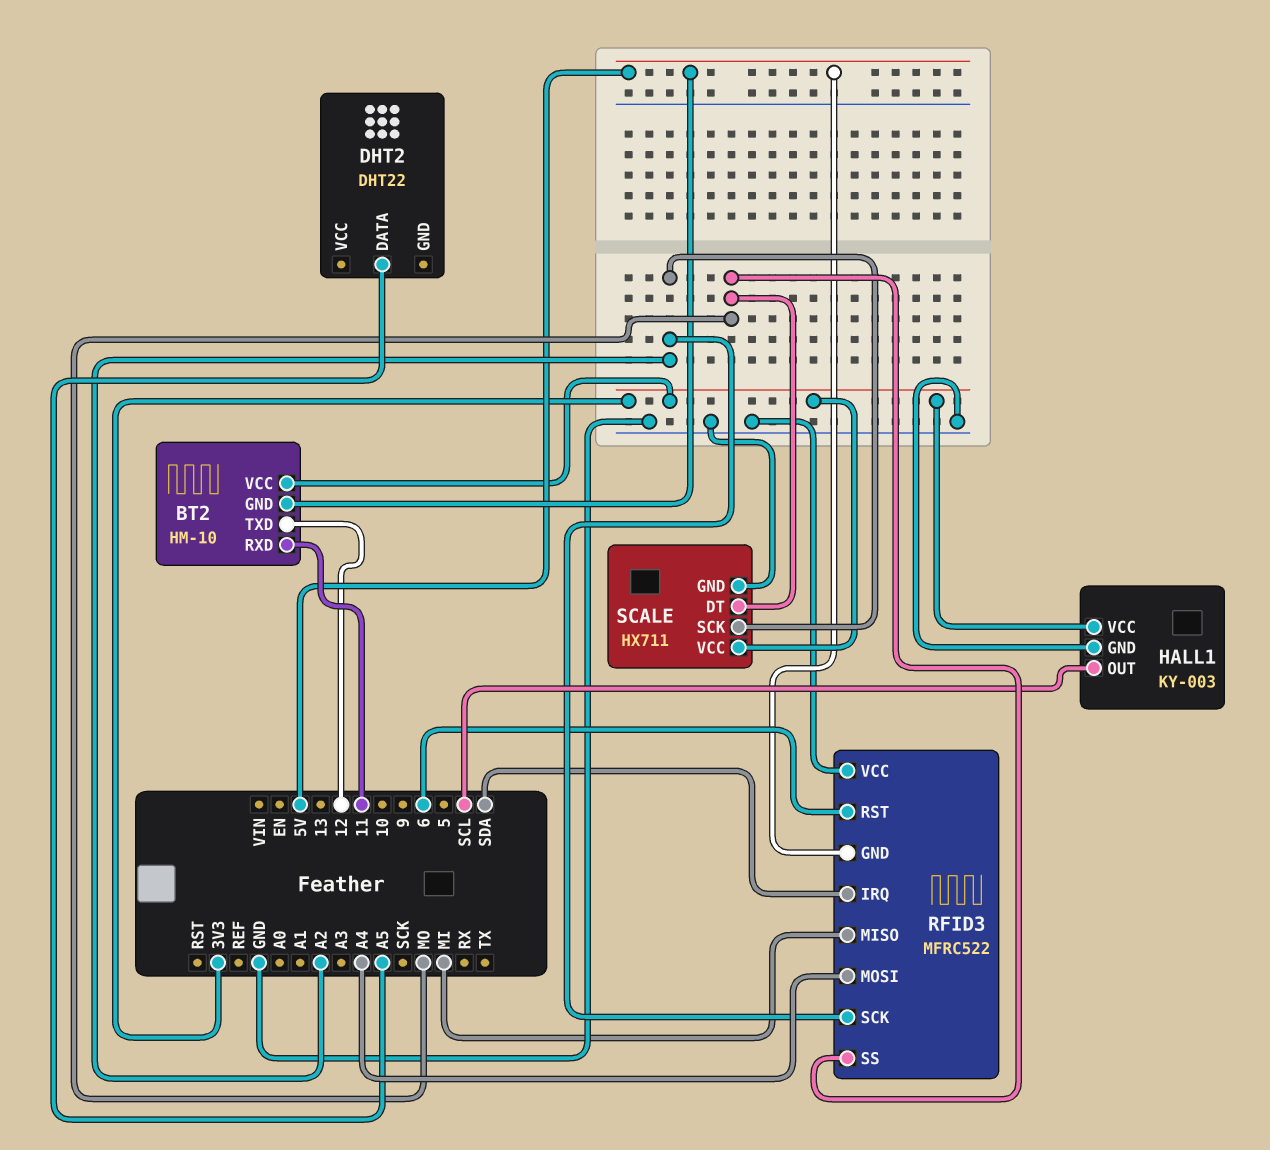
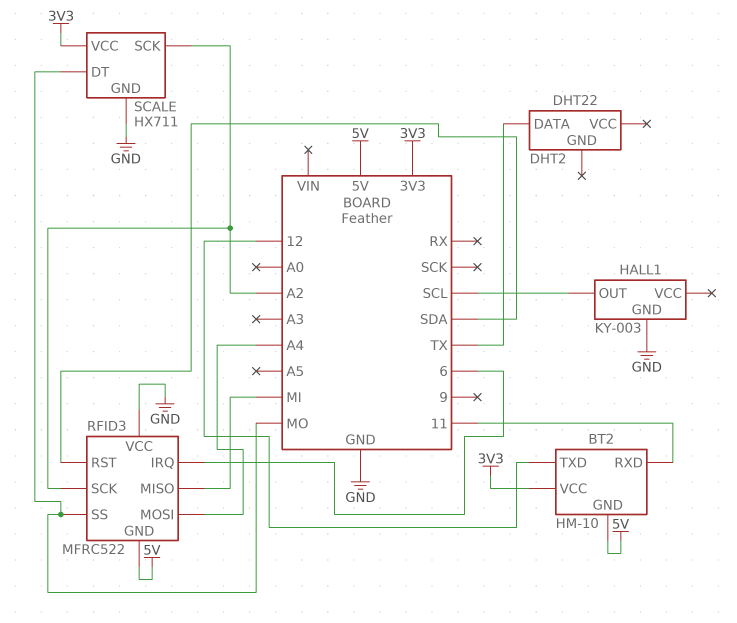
DHT2 pin DATA: A5 -> TX
HALL1 pin VCC: 3V3 -> none
RFID3 pin IRQ: SDA -> 6
RFID3 pin RST: 6 -> SDA

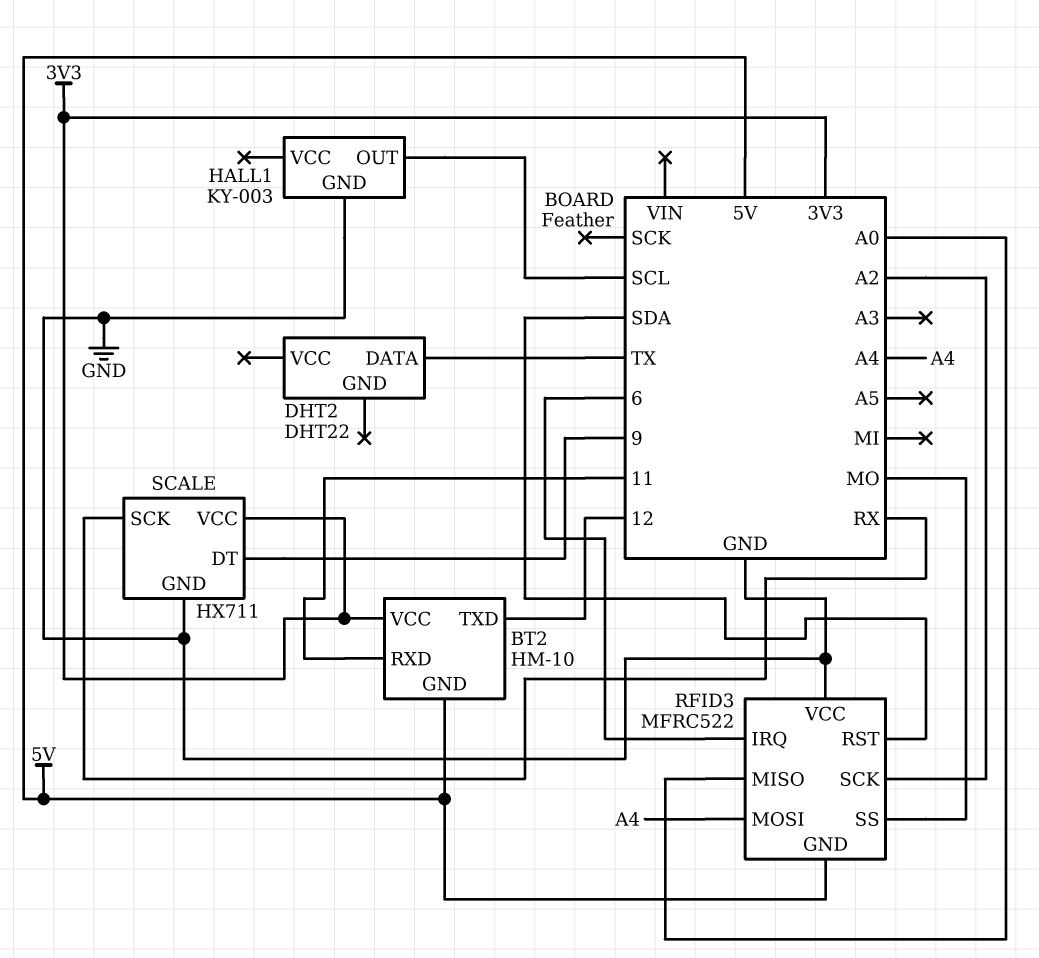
RFID3 pin MISO: MI -> A0
SCALE pin DT: MO -> 9
SCALE pin SCK: A2 -> RX

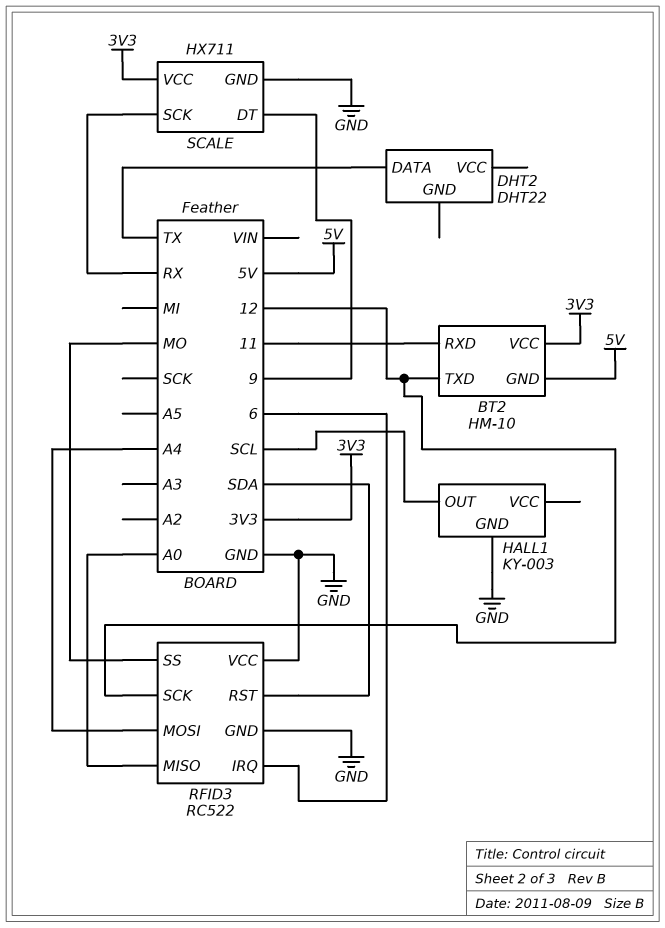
RFID3: MFRC522 -> RC522
RFID3 pin GND: 5V -> GND
RFID3 pin SCK: A2 -> 12

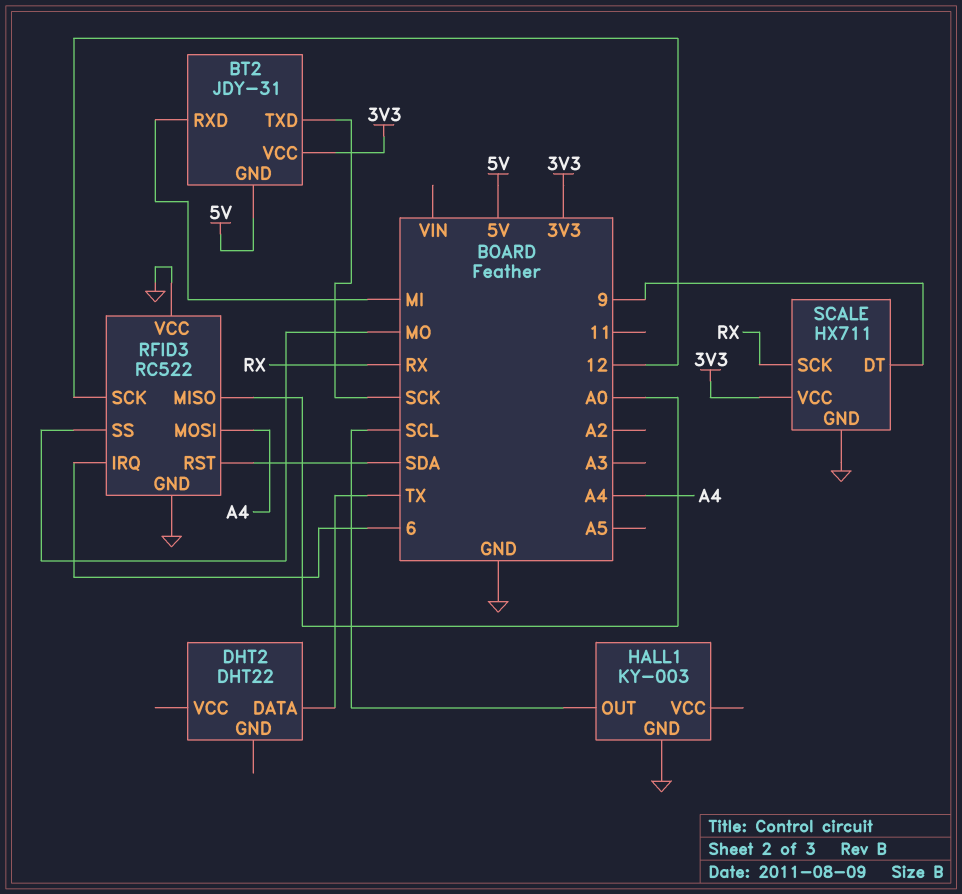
BT2: HM-10 -> JDY-31
BT2 pin RXD: 11 -> MI
BT2 pin TXD: 12 -> SCK

